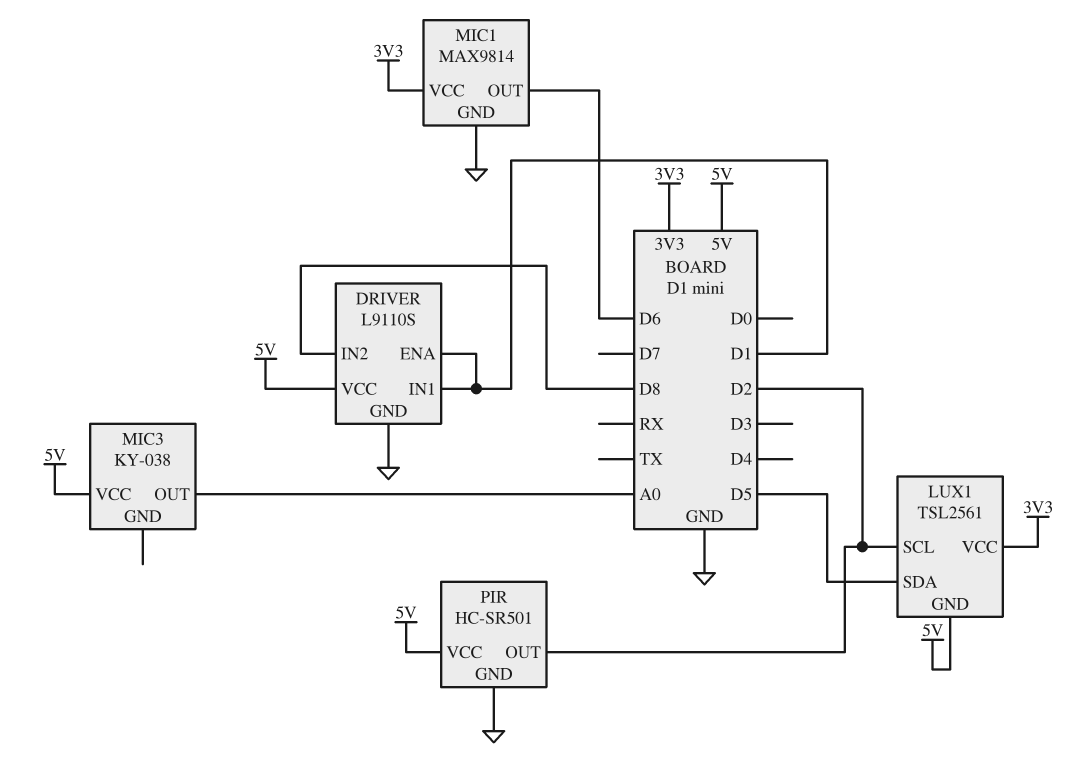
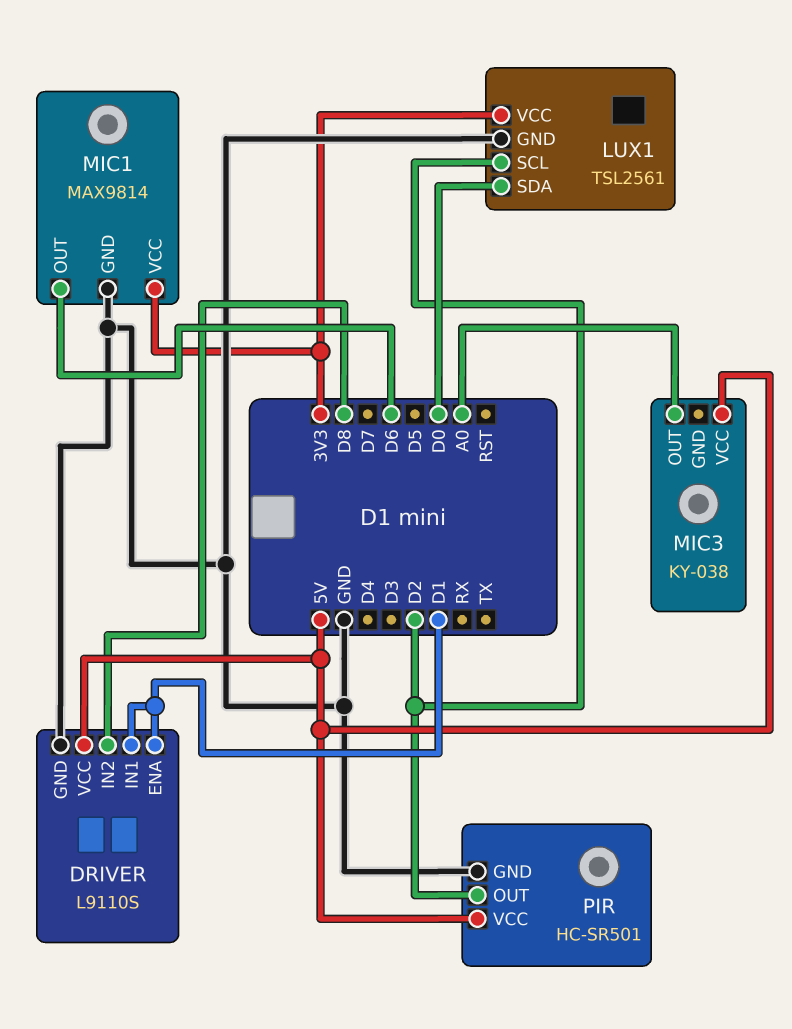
LUX1 pin GND: 5V -> GND
LUX1 pin SDA: D5 -> D0

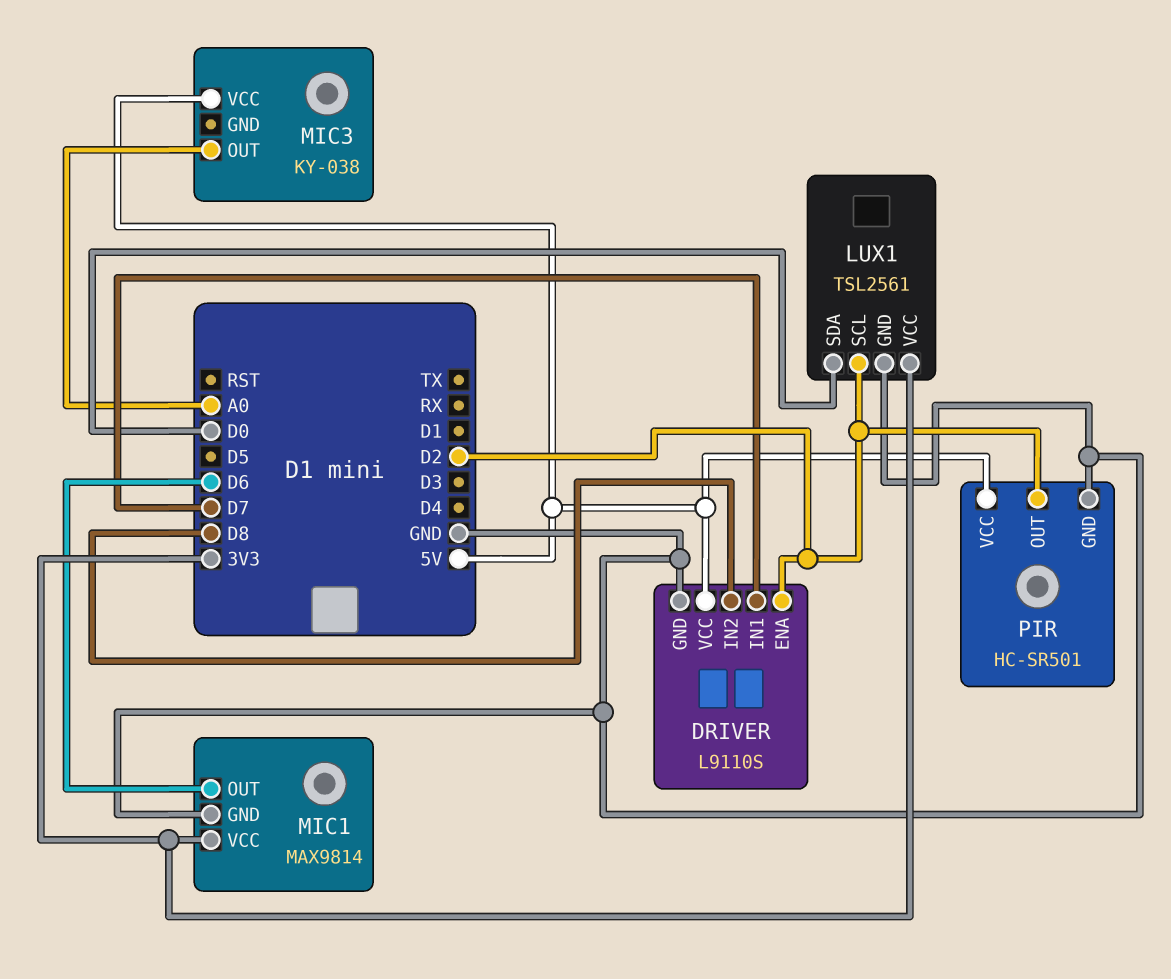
DRIVER pin ENA: D1 -> D2
DRIVER pin IN1: D1 -> D7

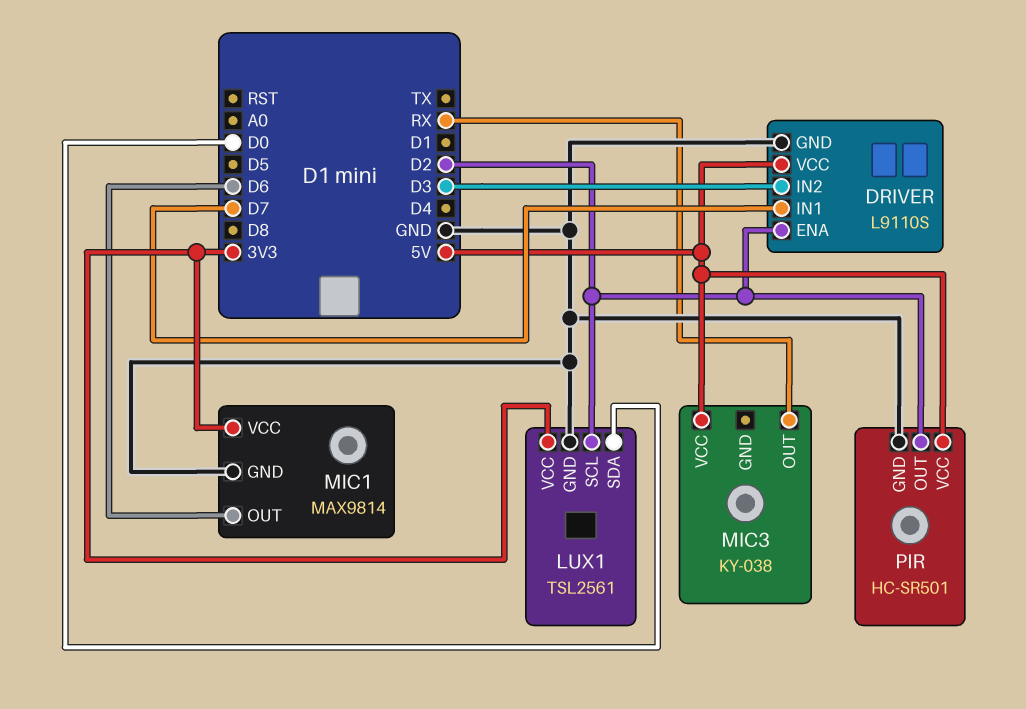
DRIVER pin IN2: D8 -> D3
MIC3 pin OUT: A0 -> RX

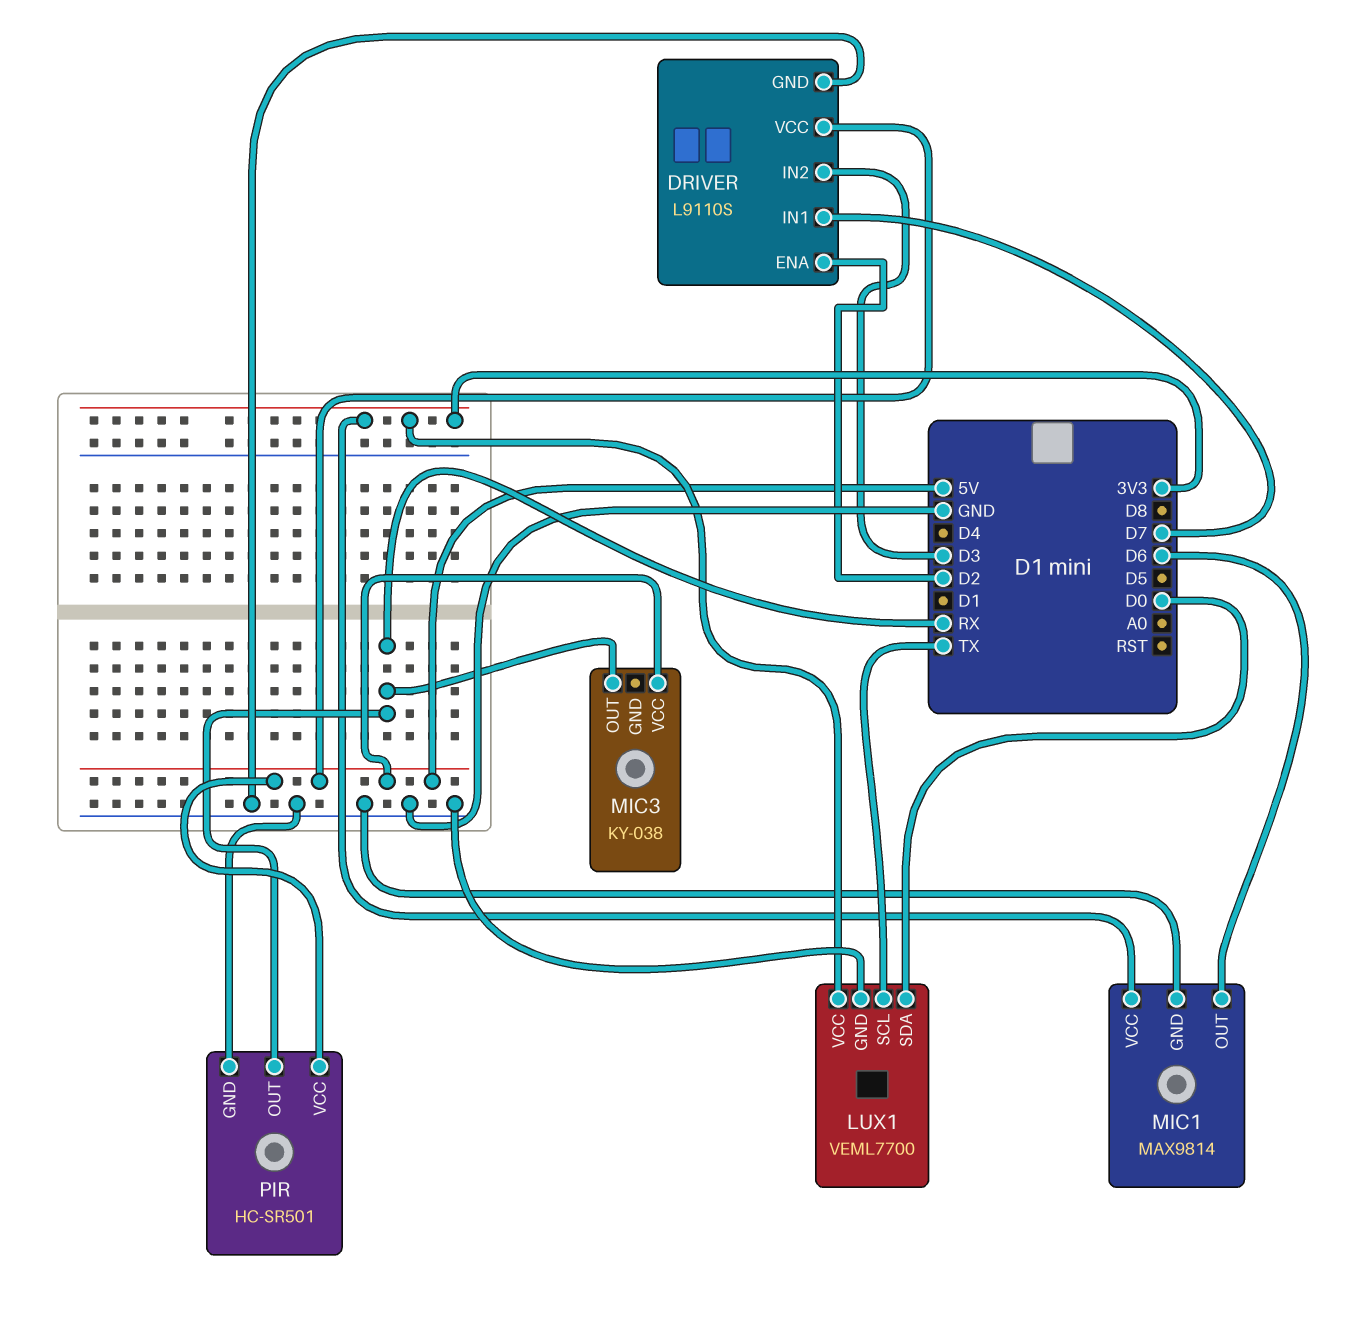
LUX1: TSL2561 -> VEML7700
LUX1 pin SCL: D2 -> TX
PIR pin OUT: D2 -> RX

